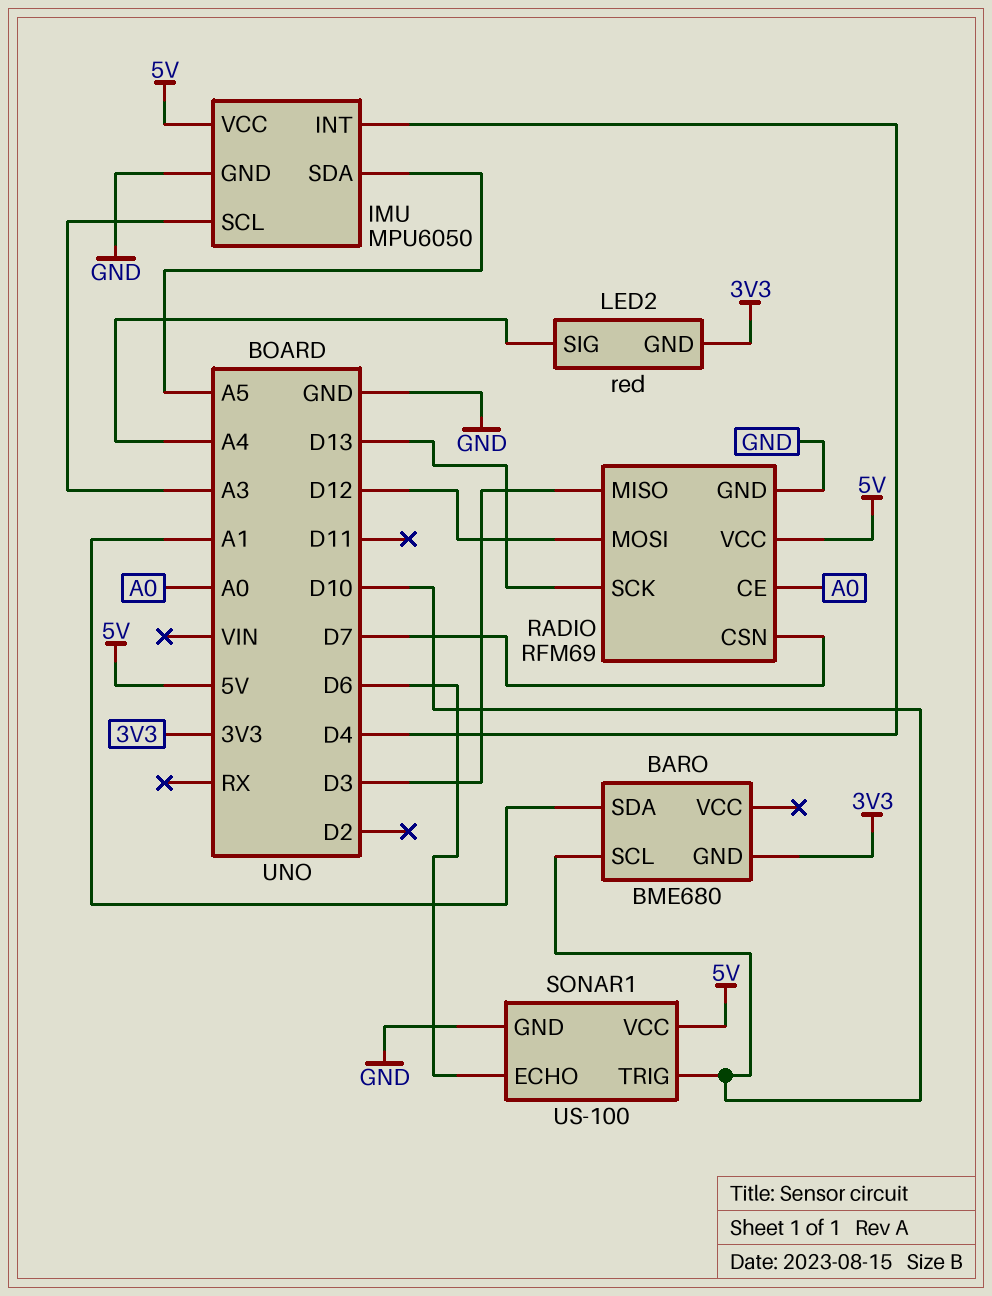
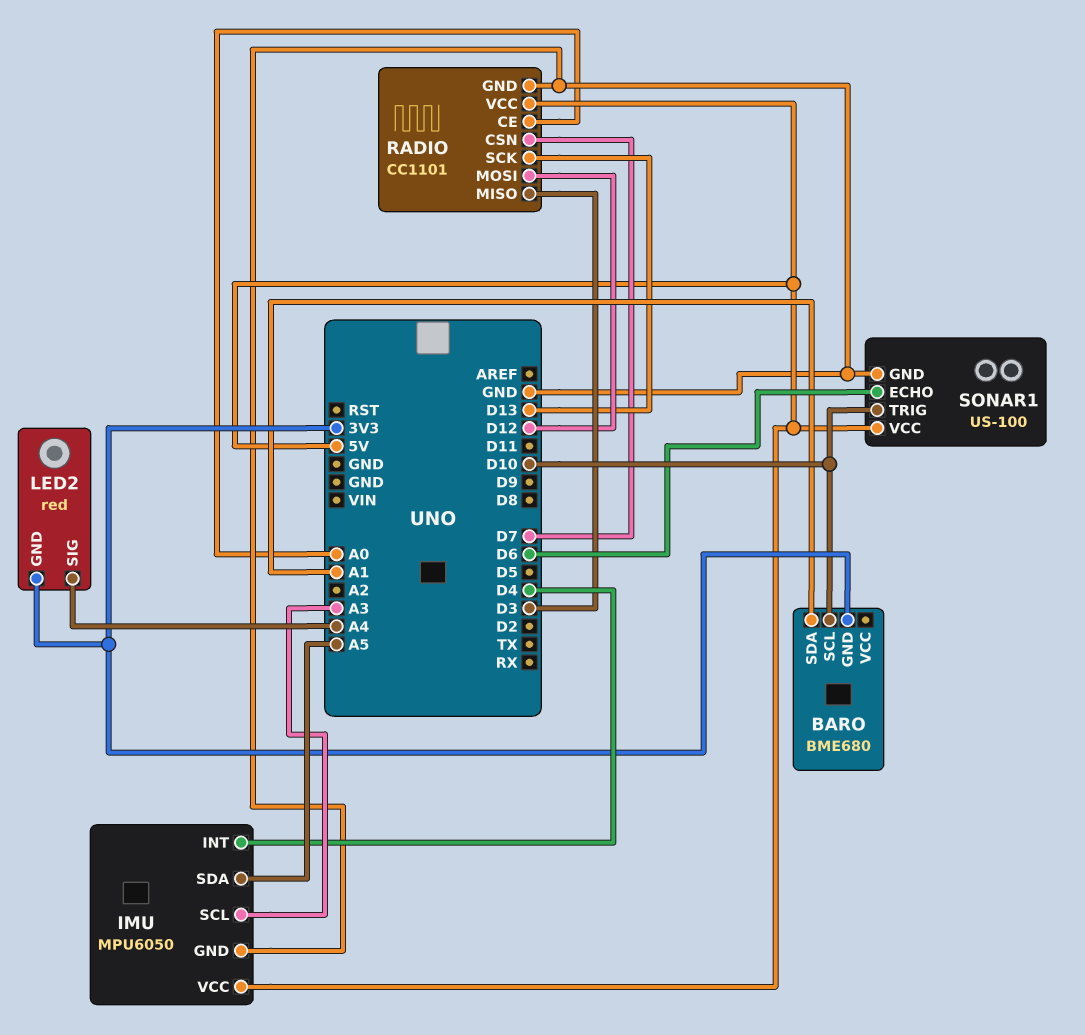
RADIO: RFM69 -> CC1101

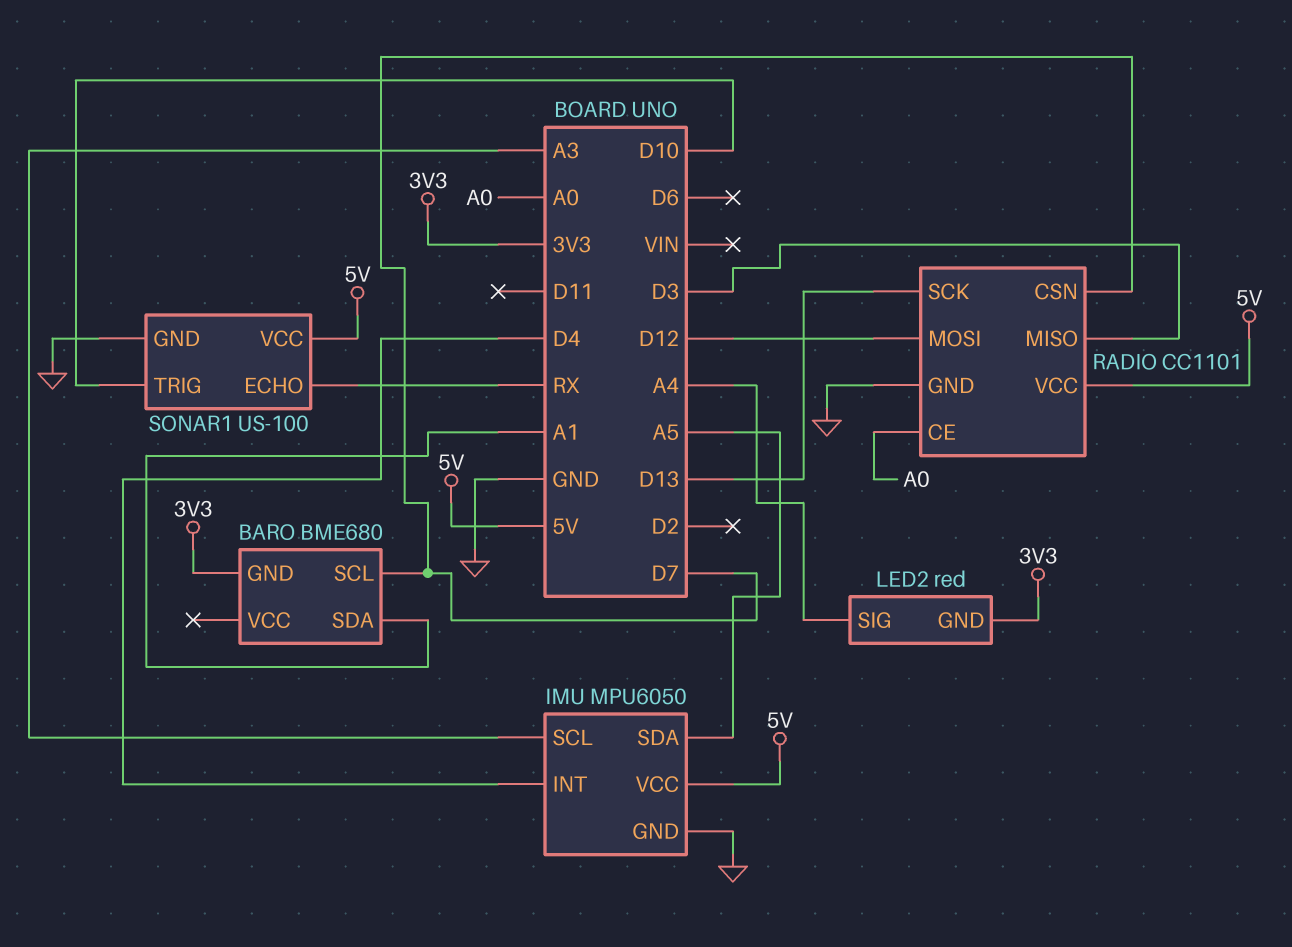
BARO pin SCL: D10 -> D7
SONAR1 pin ECHO: D6 -> RX

